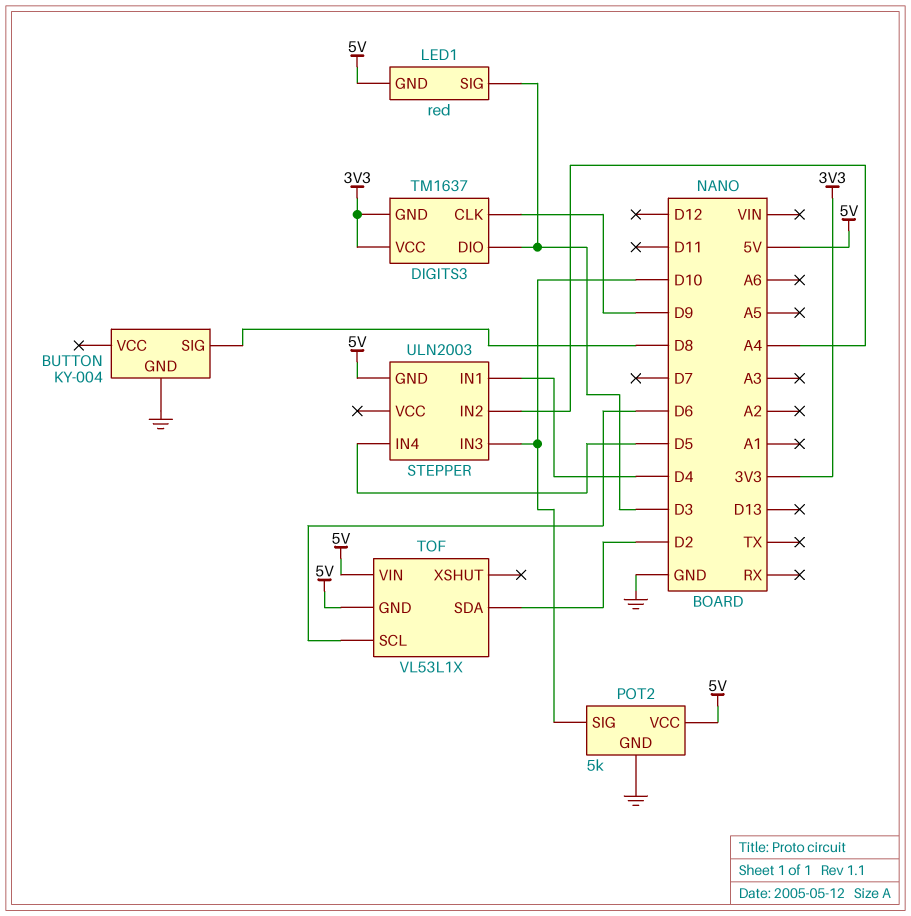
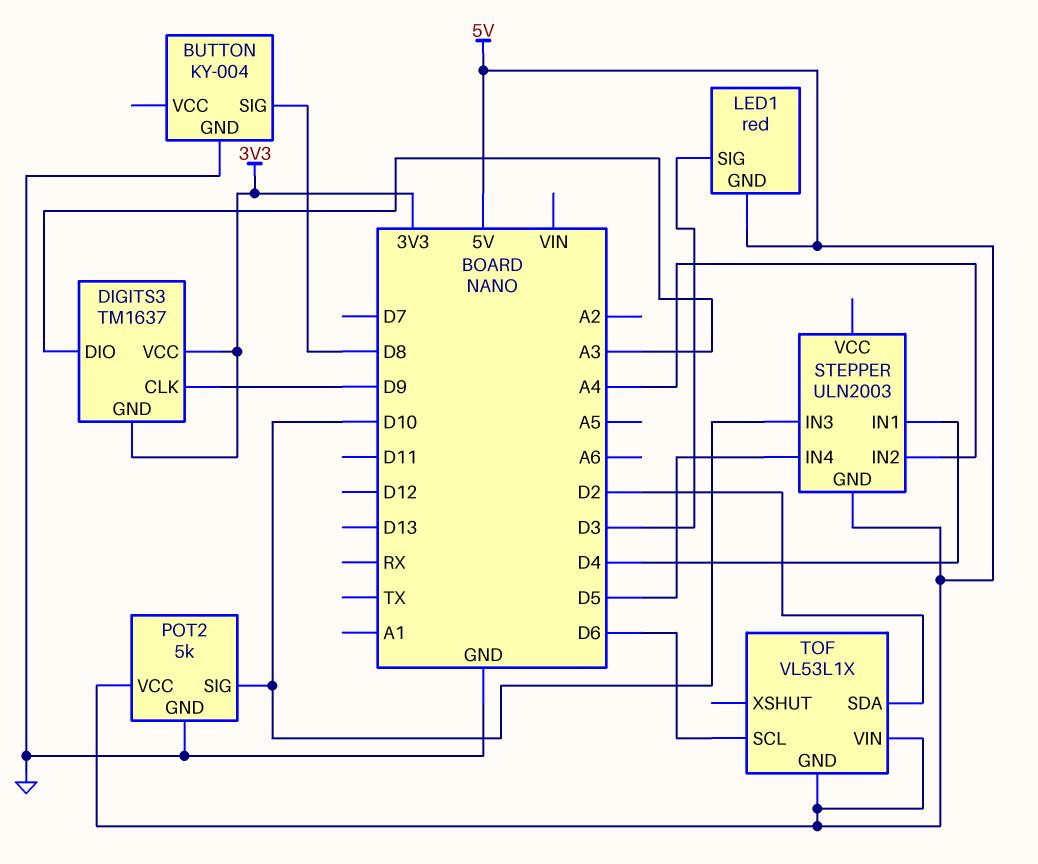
DIGITS3 pin DIO: D3 -> A3

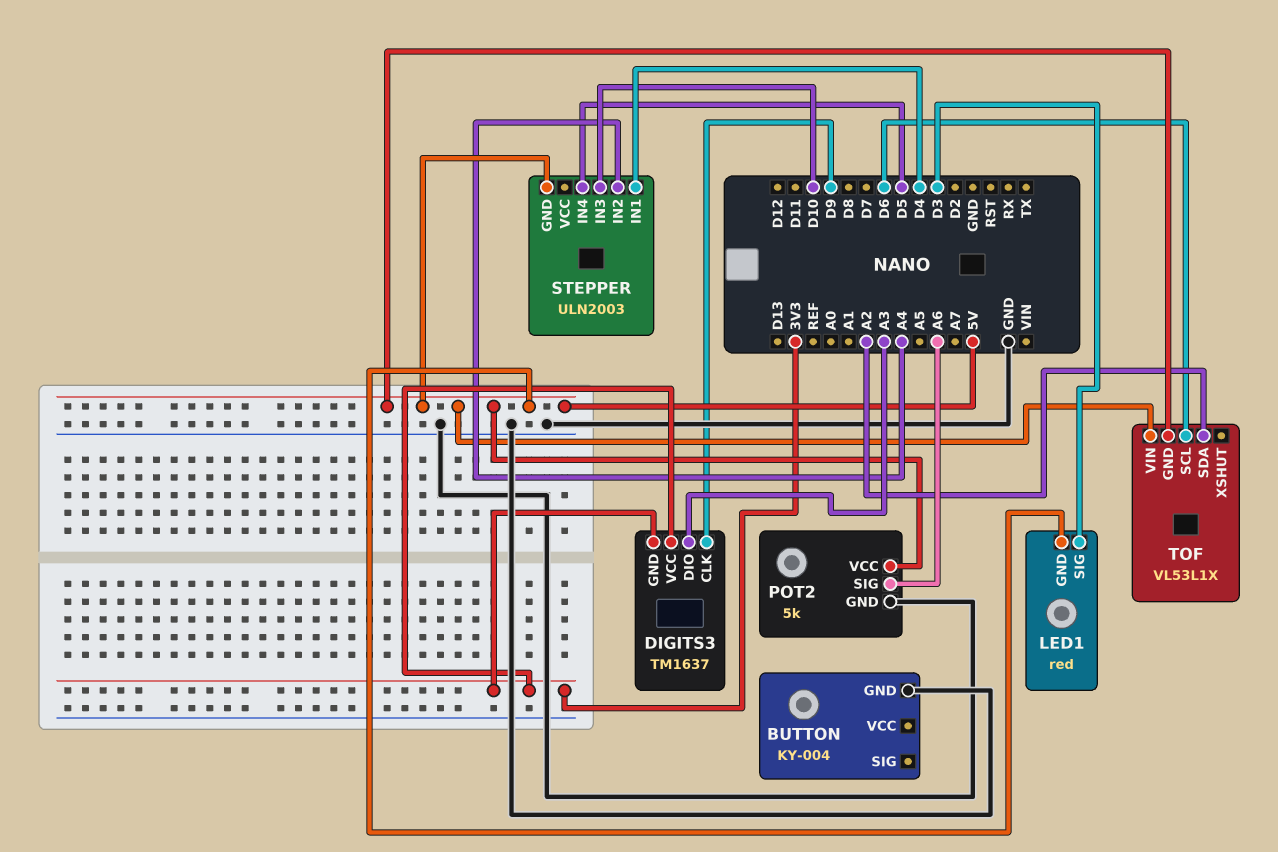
BUTTON pin SIG: D8 -> none
POT2 pin SIG: D10 -> A6
TOF pin SDA: D2 -> A2

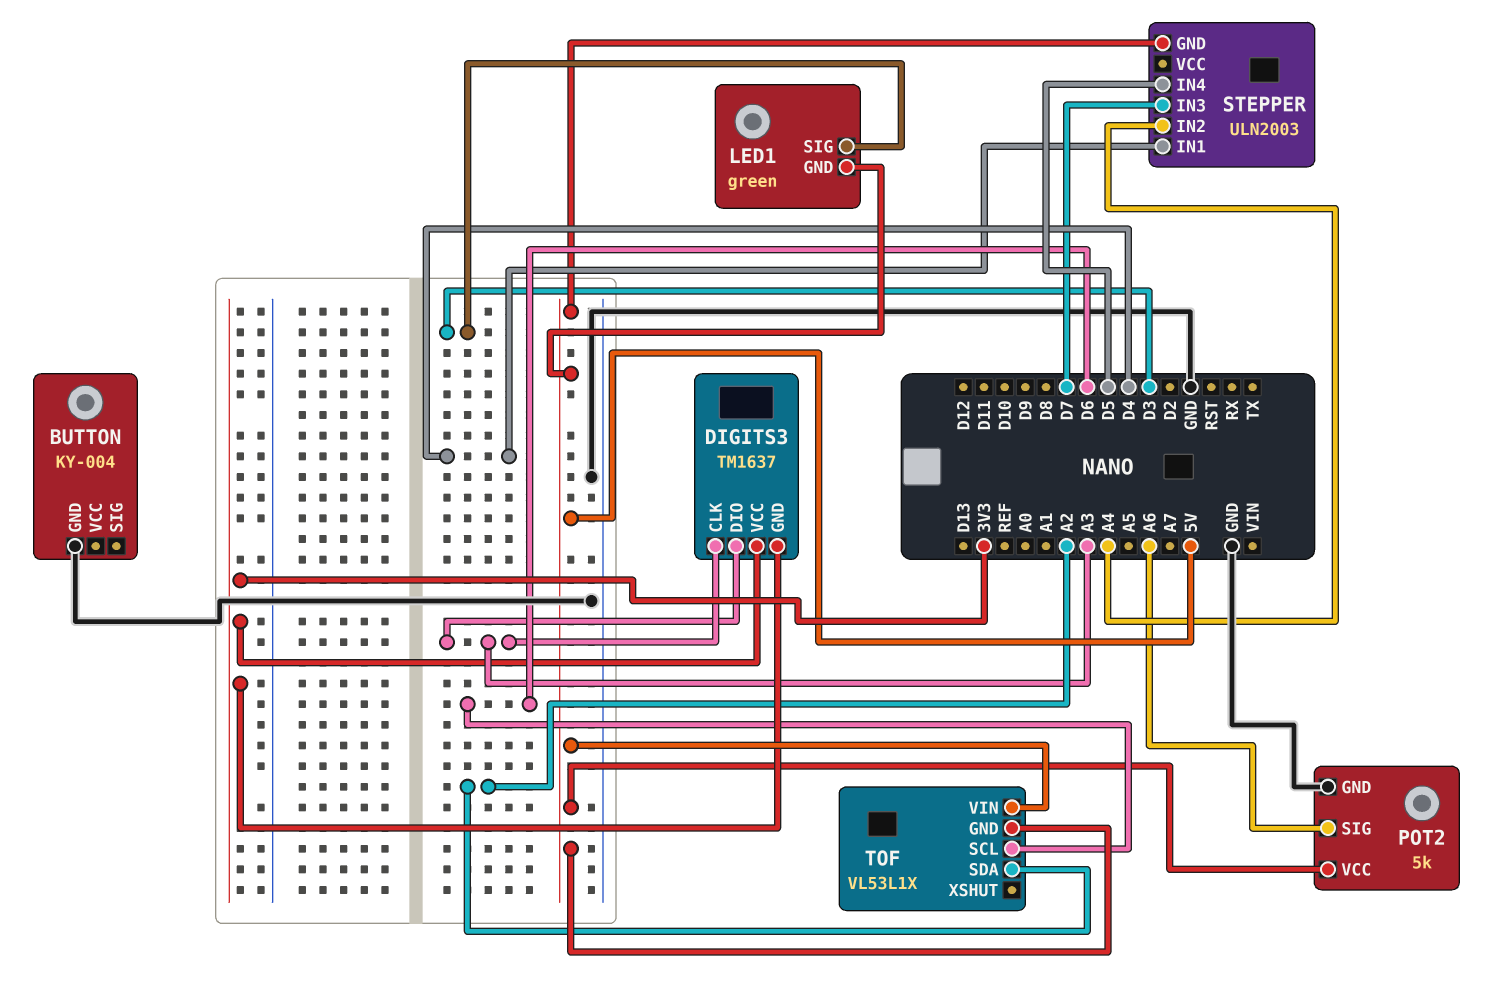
DIGITS3 pin CLK: D9 -> A3
LED1: red -> green
STEPPER pin IN3: D10 -> D7

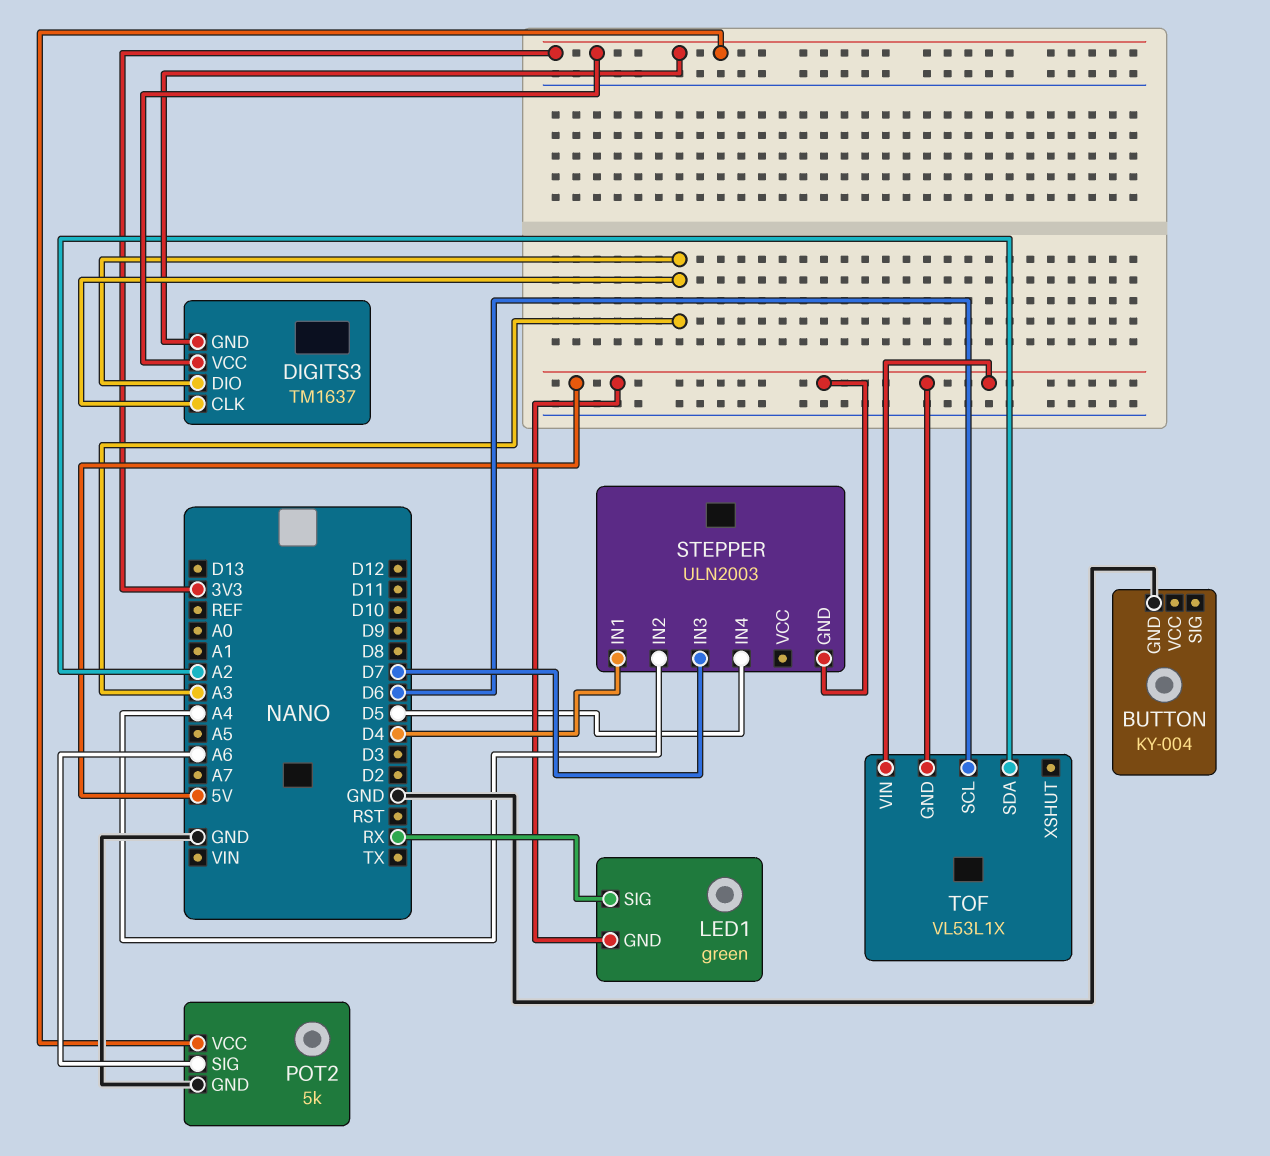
LED1 pin SIG: D3 -> RX
POT2 pin VCC: 5V -> 3V3

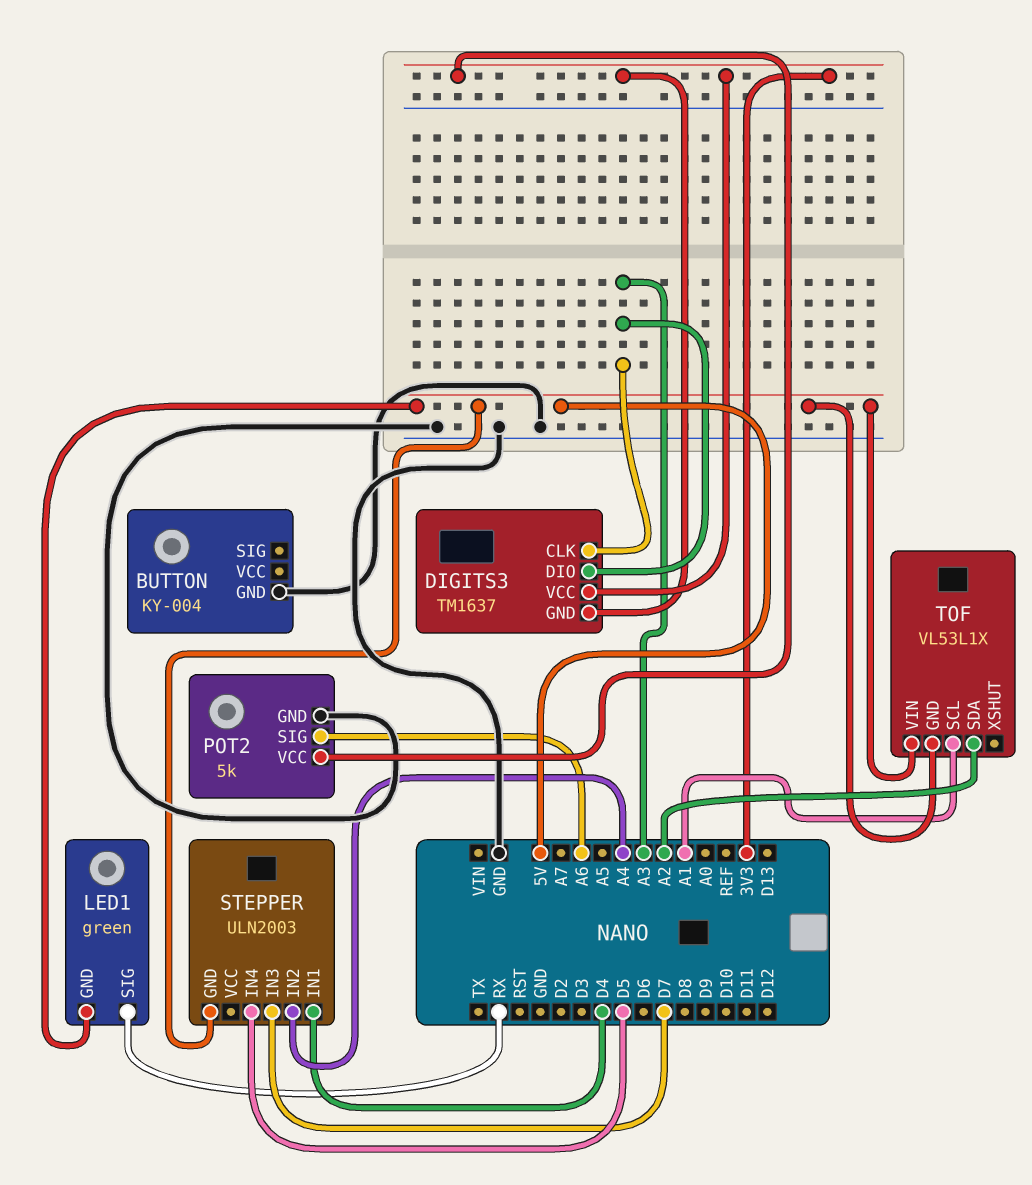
TOF pin SCL: D6 -> A1

